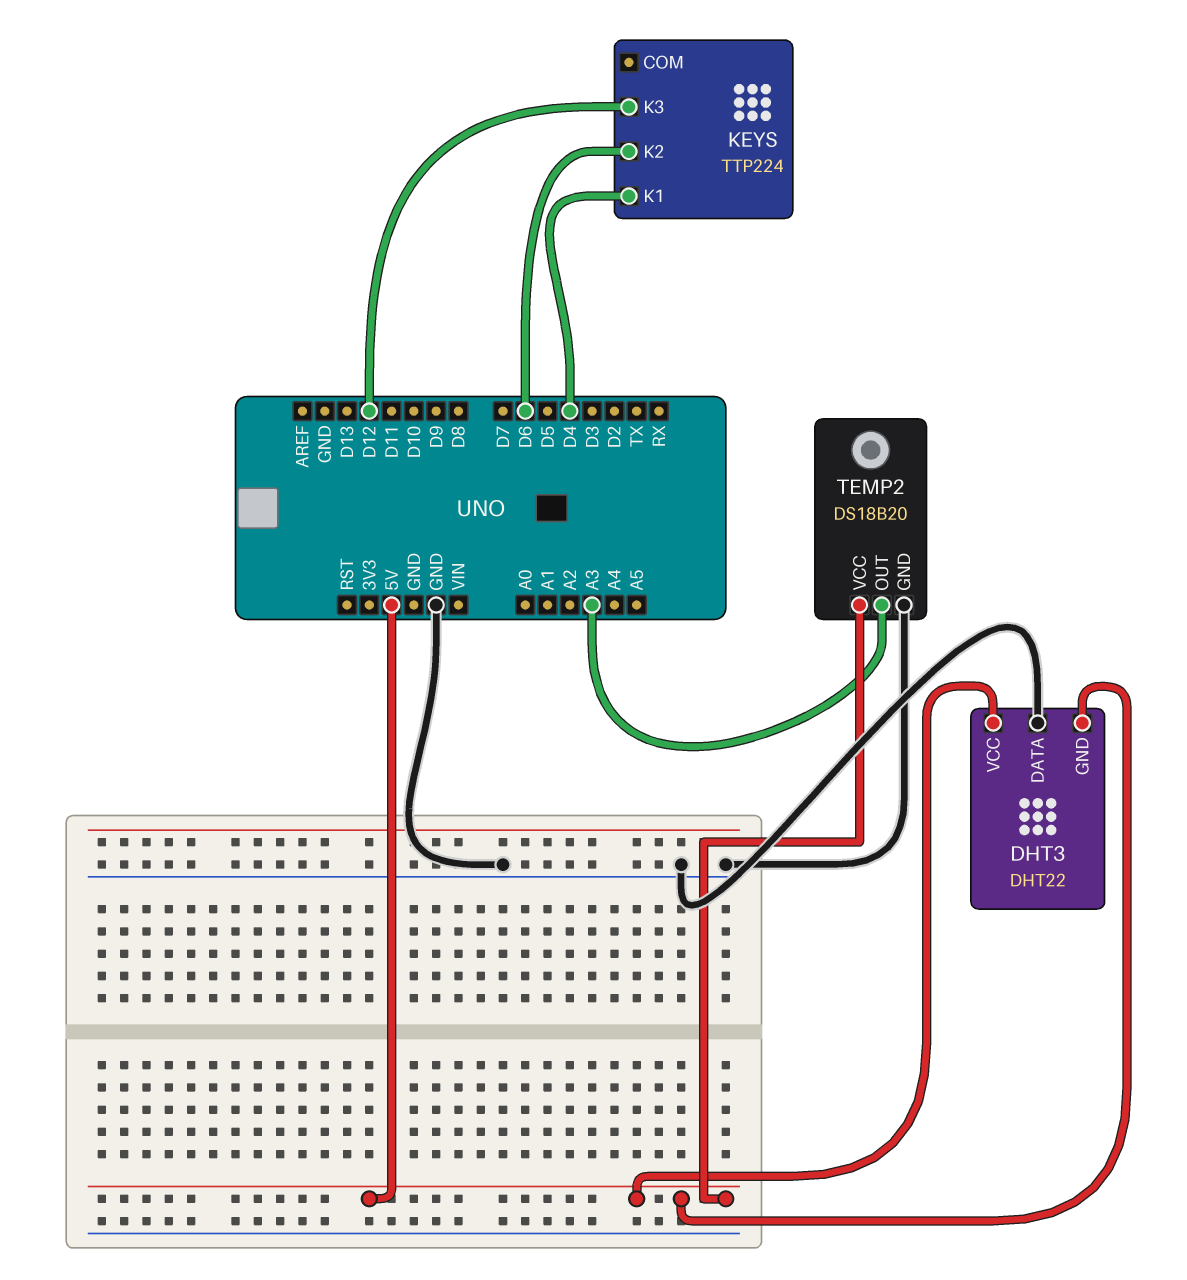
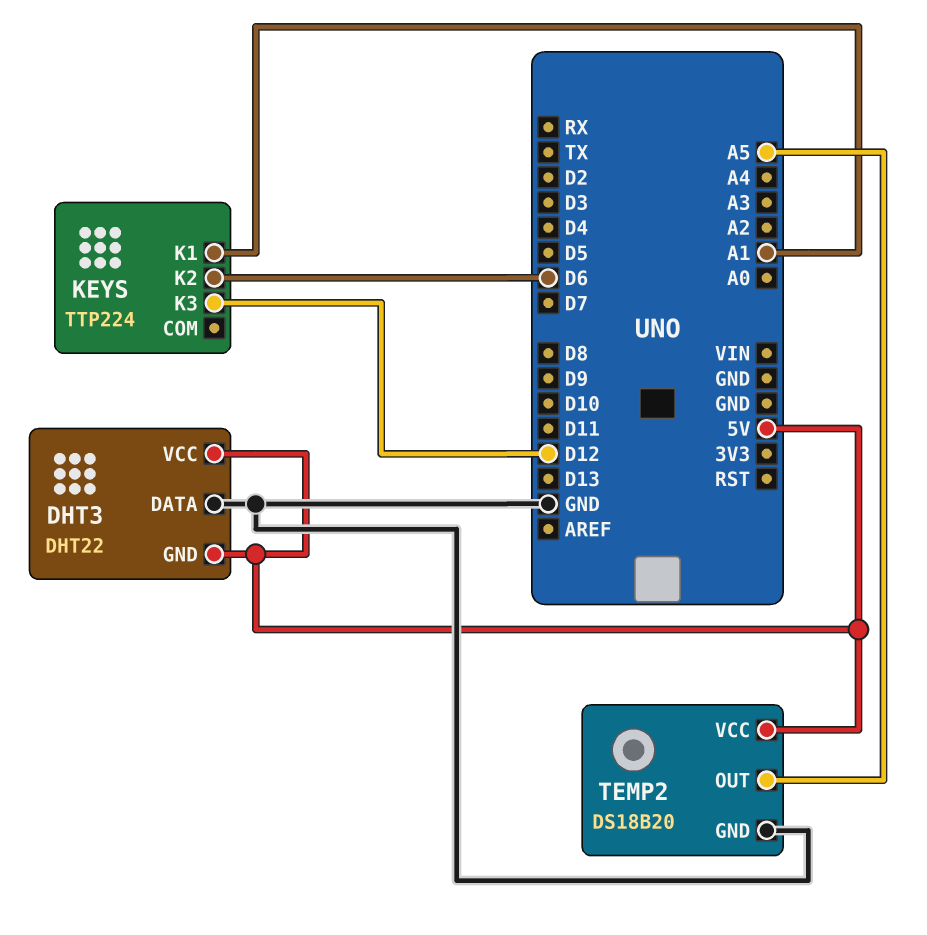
KEYS pin K1: D4 -> A1
TEMP2 pin OUT: A3 -> A5

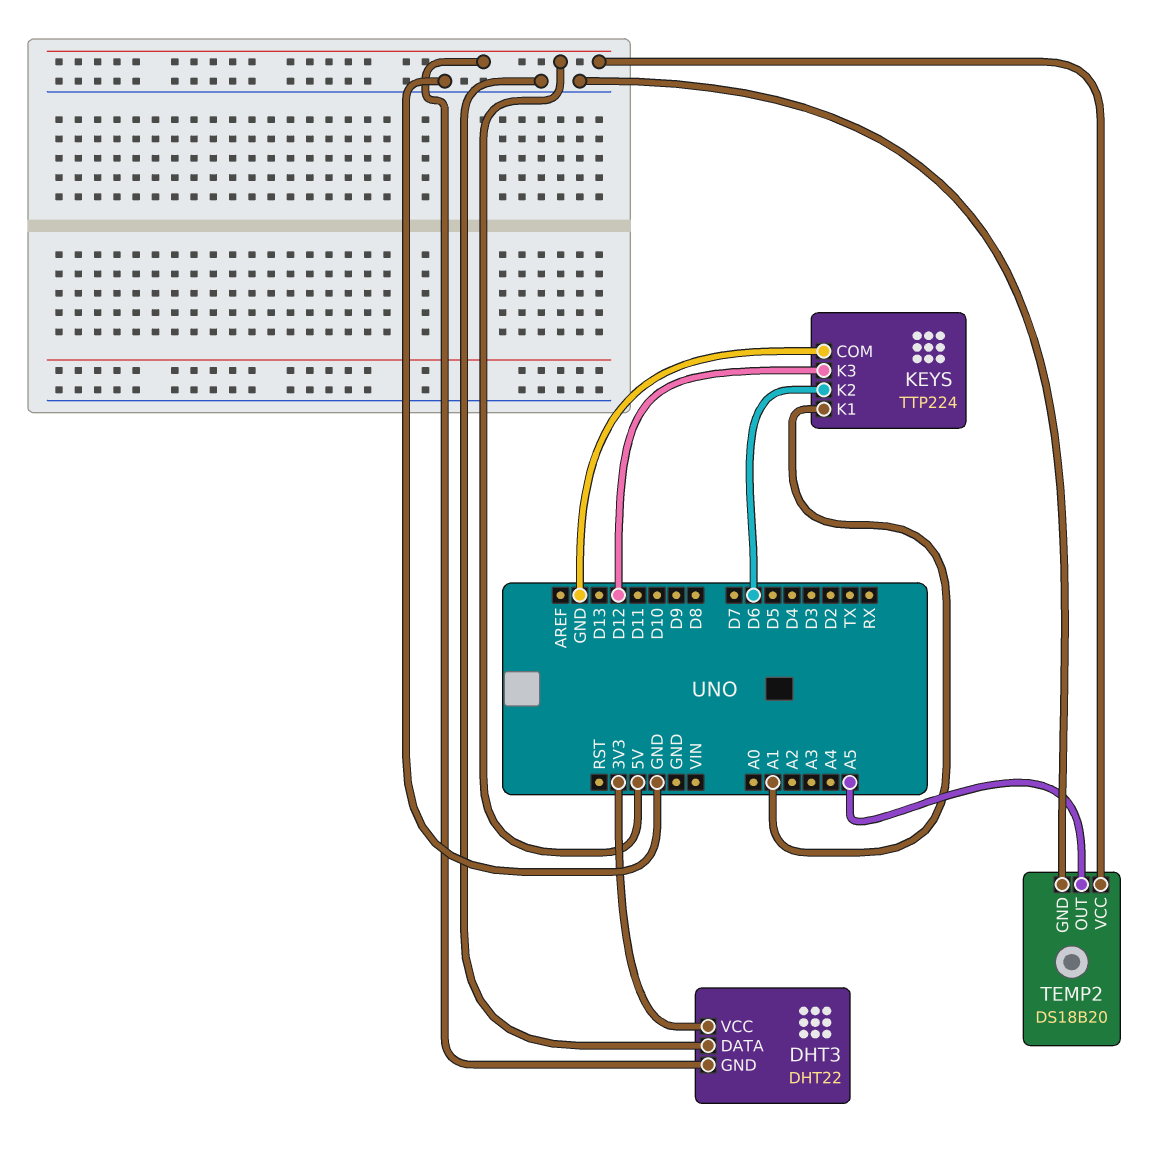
DHT3 pin VCC: 5V -> 3V3
KEYS pin COM: none -> GND

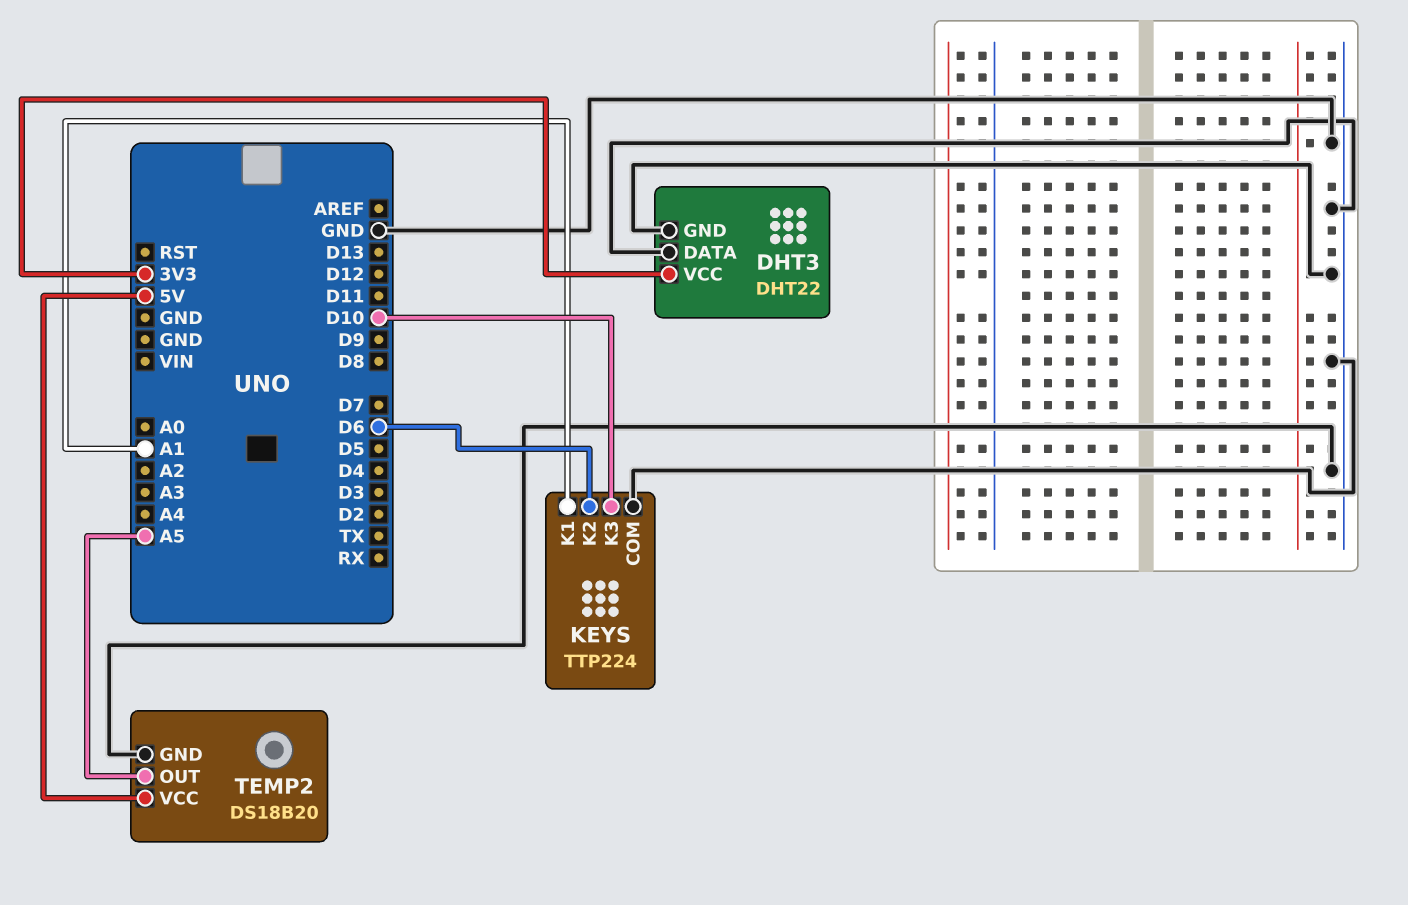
DHT3 pin GND: 5V -> GND
KEYS pin K3: D12 -> D10

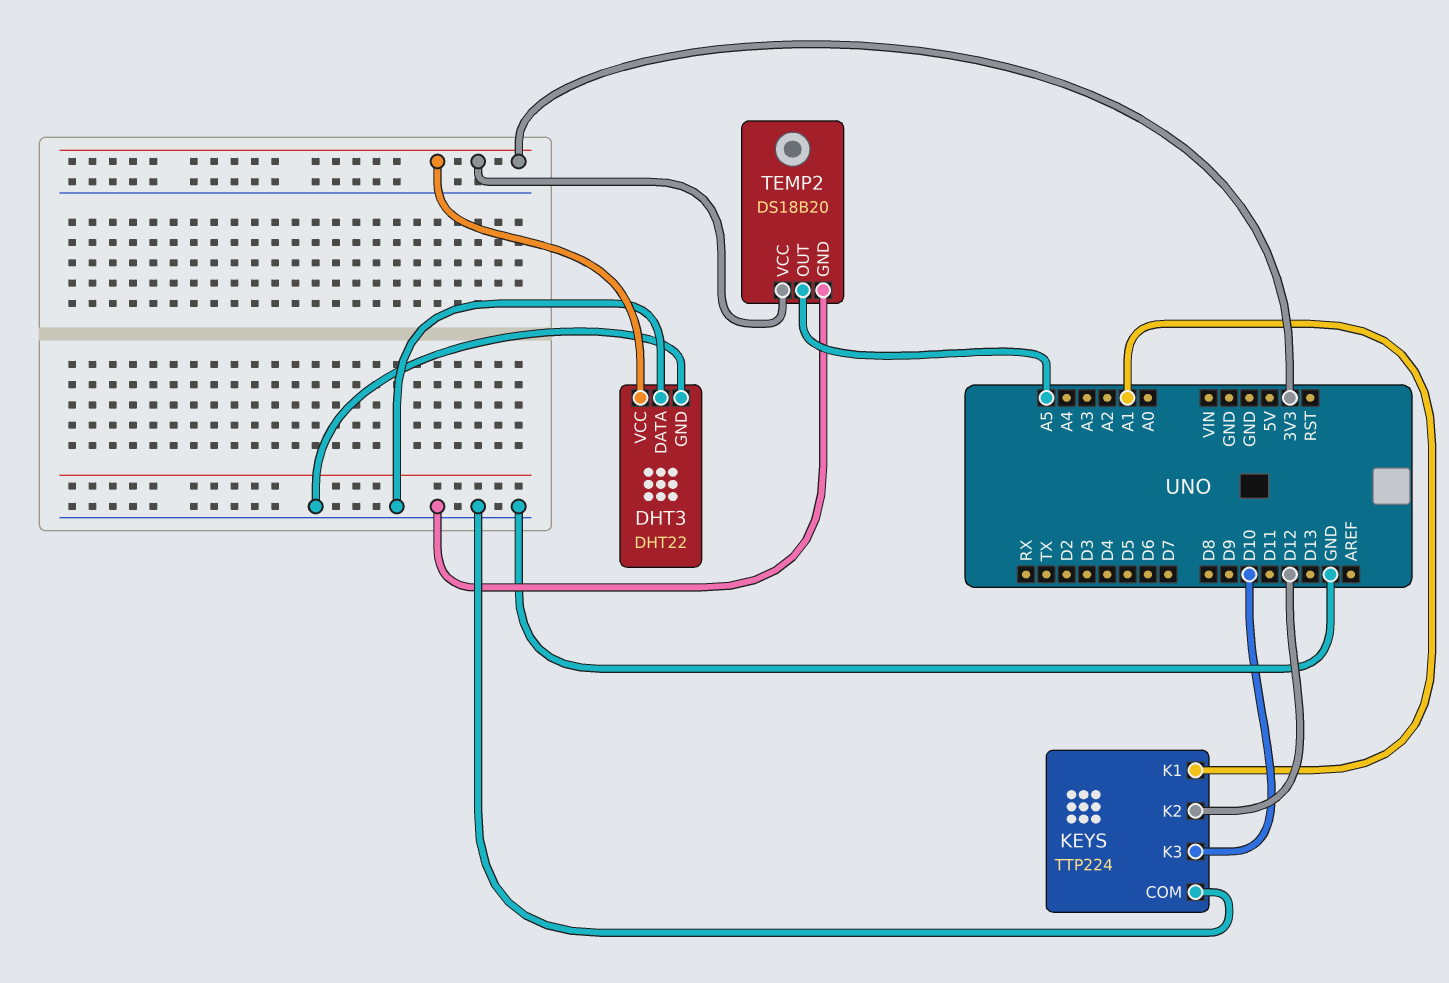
KEYS pin K2: D6 -> D12
TEMP2 pin VCC: 5V -> 3V3

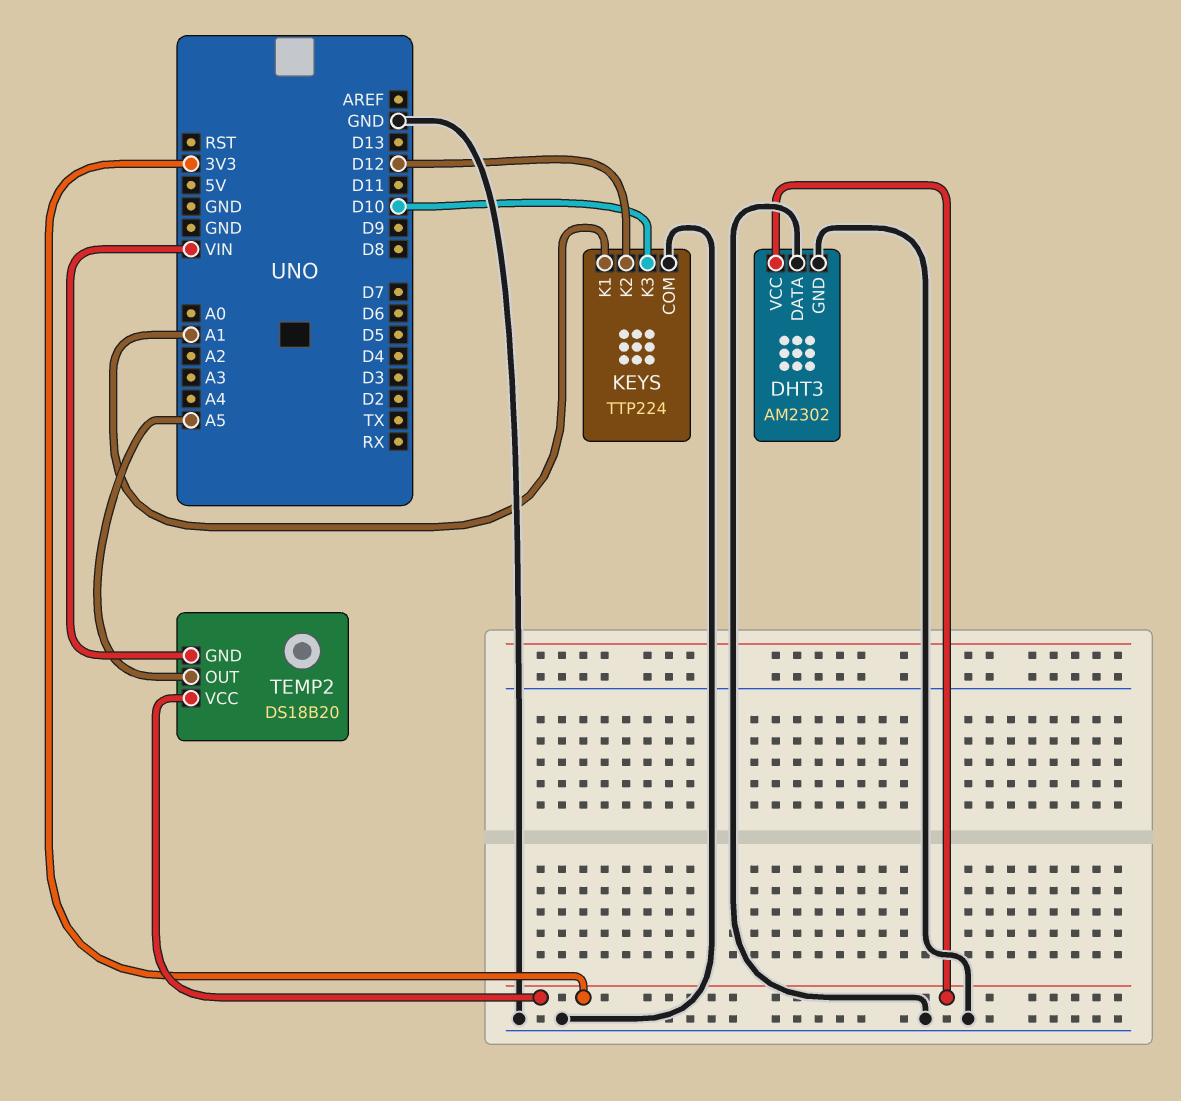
DHT3: DHT22 -> AM2302
TEMP2 pin GND: GND -> VIN

